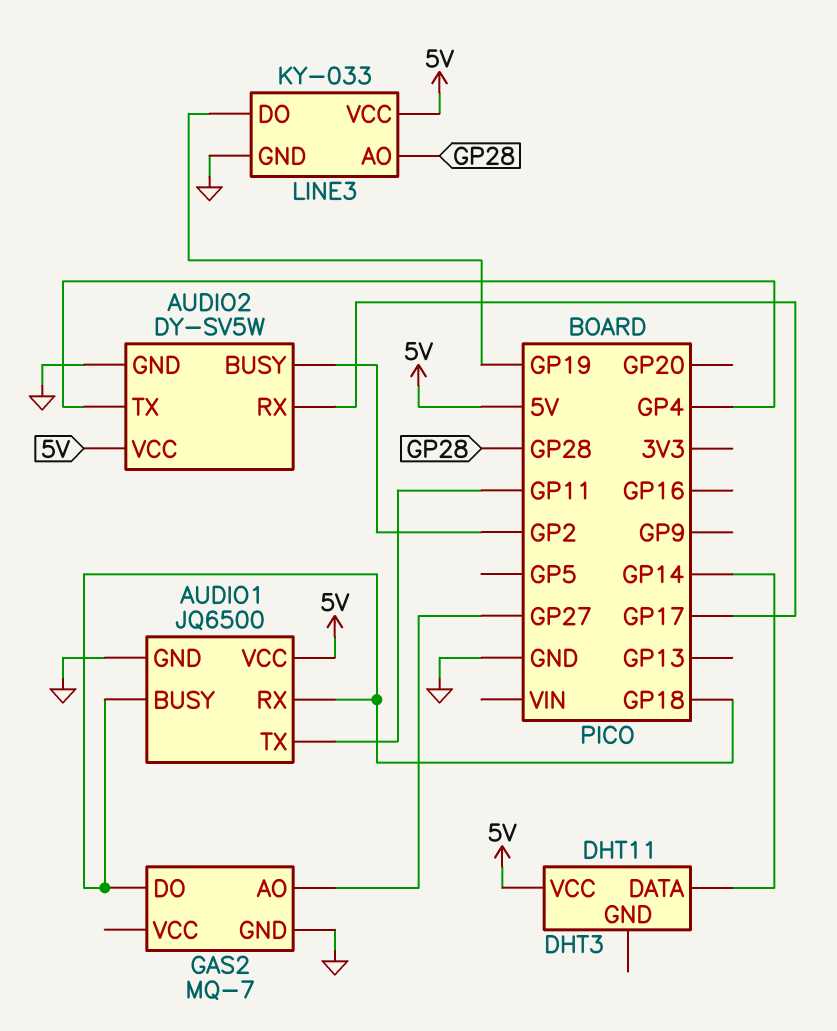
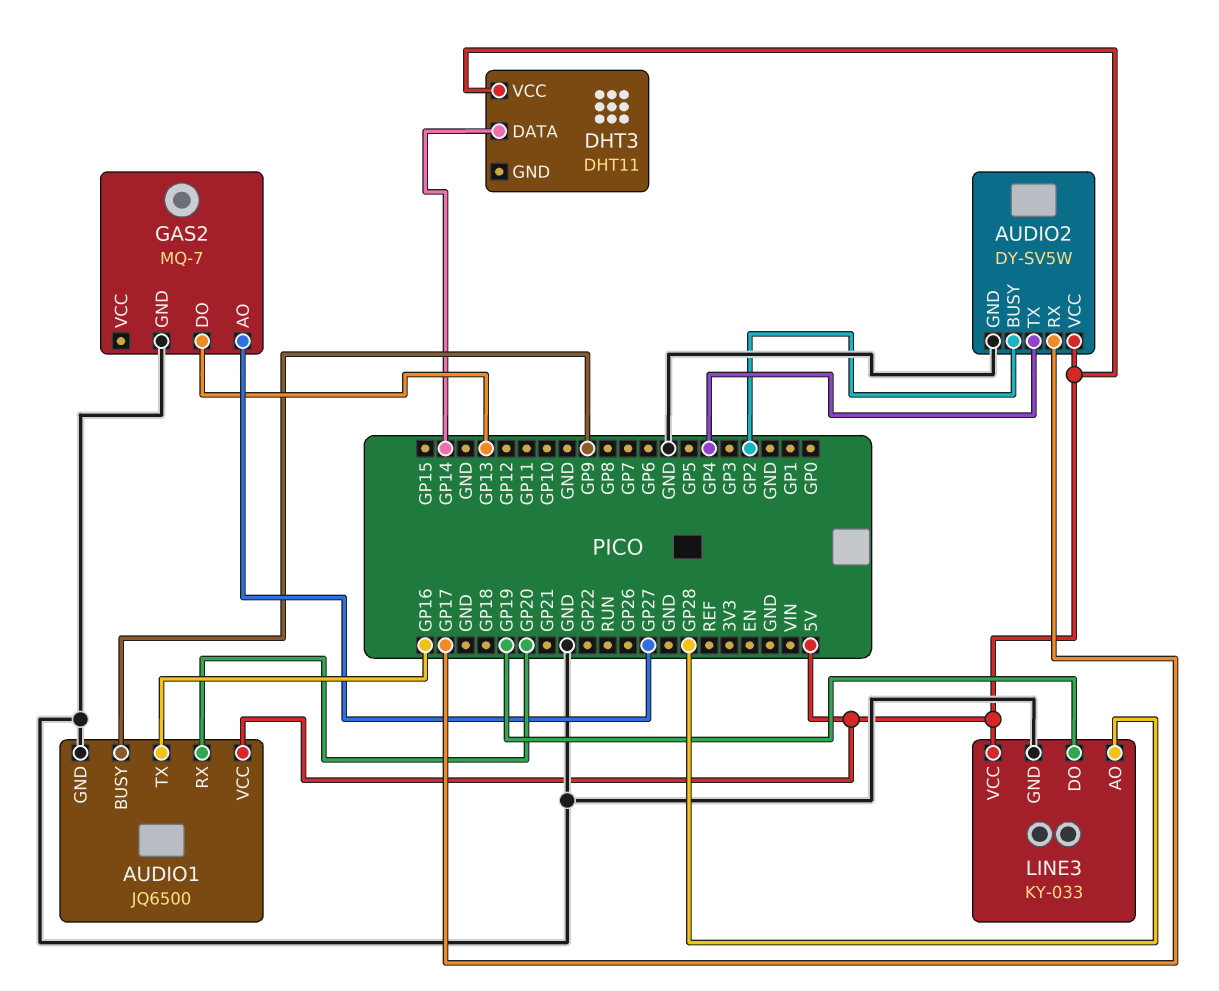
AUDIO1 pin BUSY: GP18 -> GP9
AUDIO1 pin RX: GP18 -> GP20
AUDIO1 pin TX: GP11 -> GP16
GAS2 pin DO: GP18 -> GP13

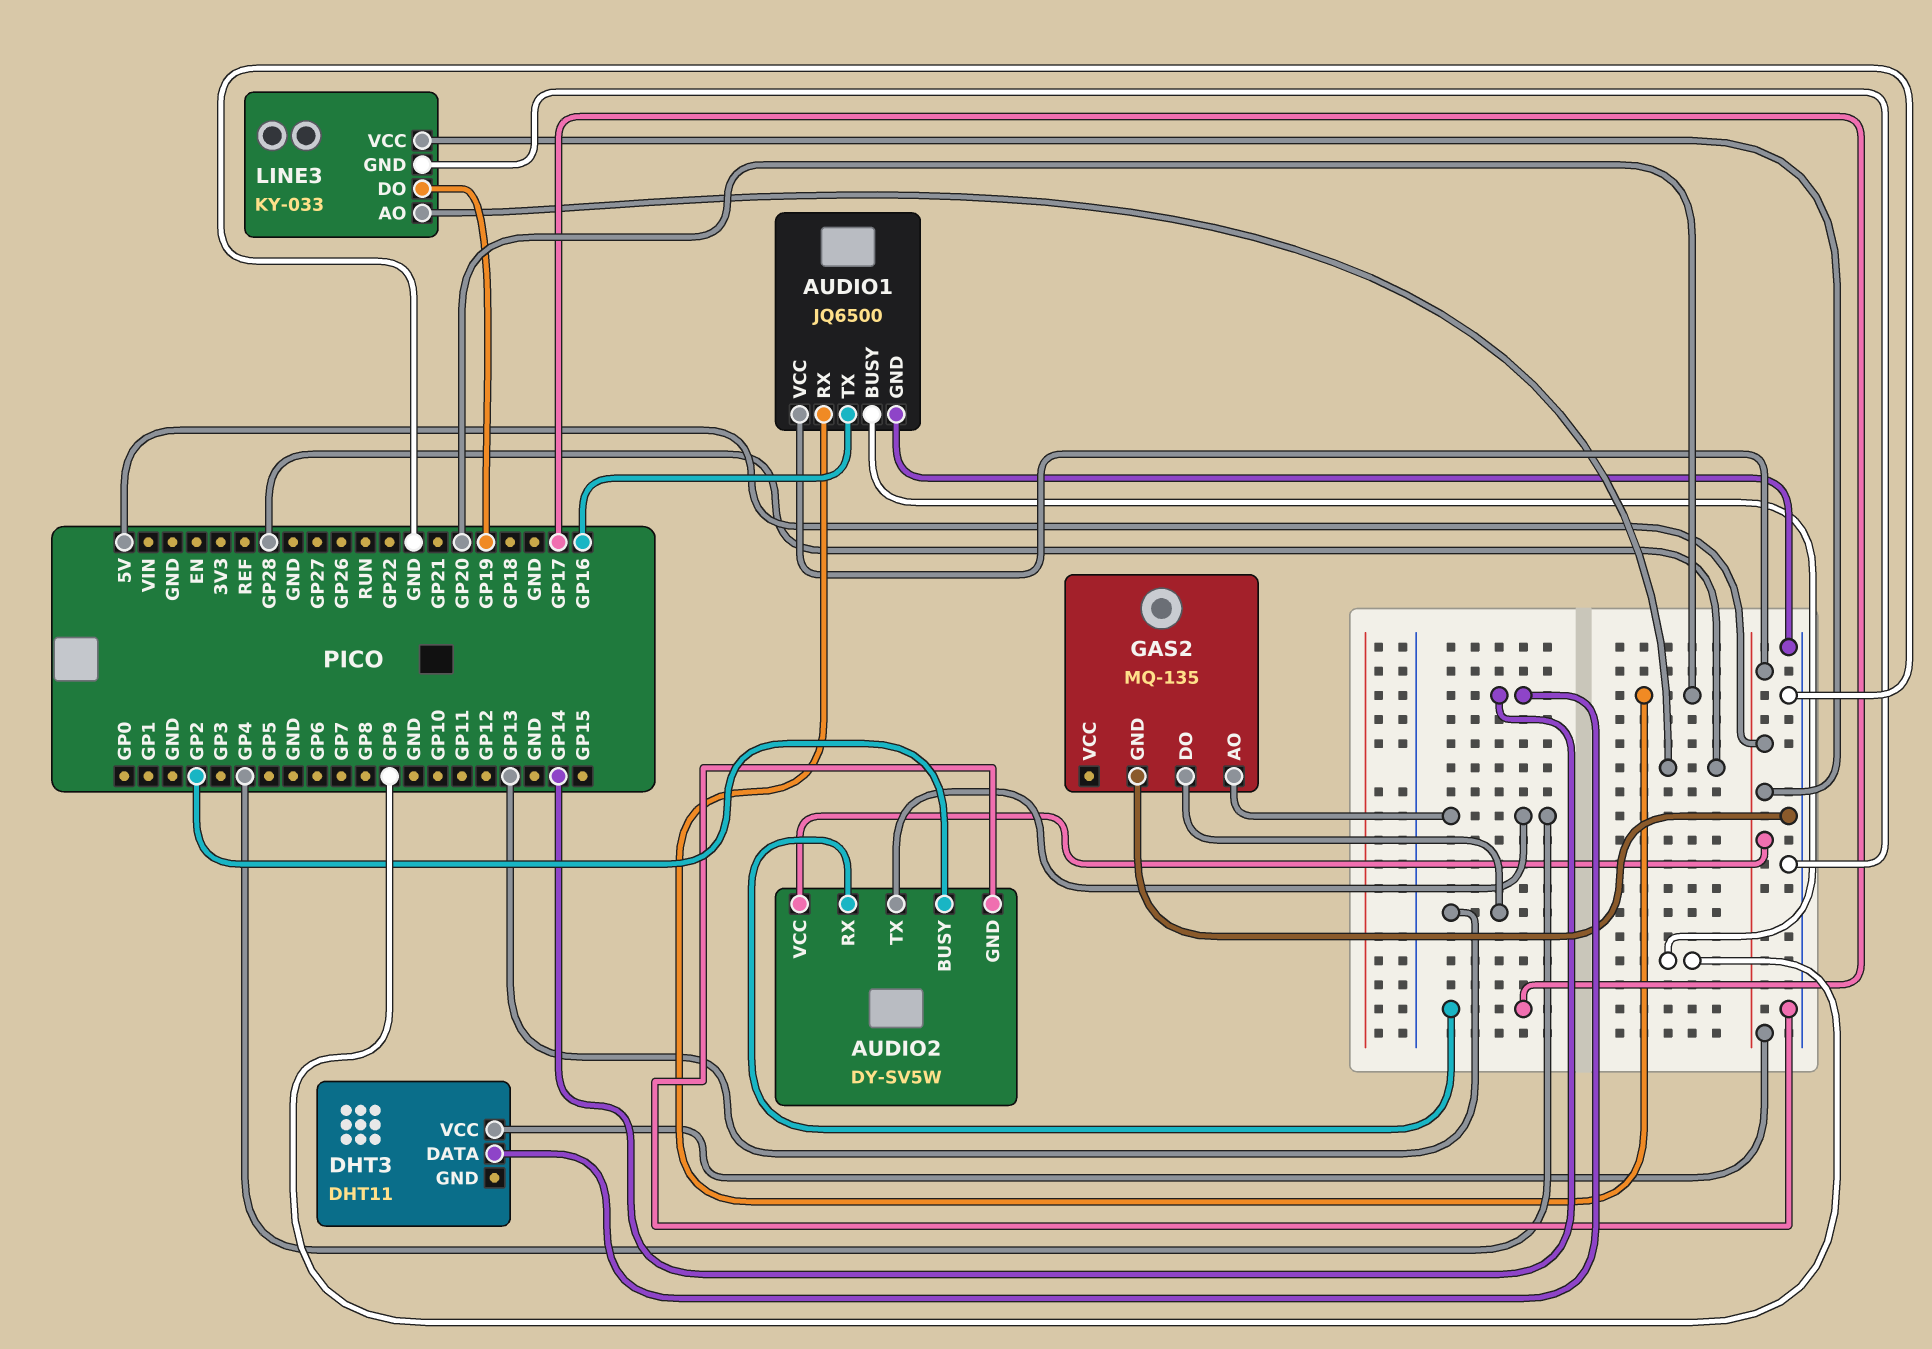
GAS2: MQ-7 -> MQ-135
GAS2 pin AO: GP27 -> GP4

